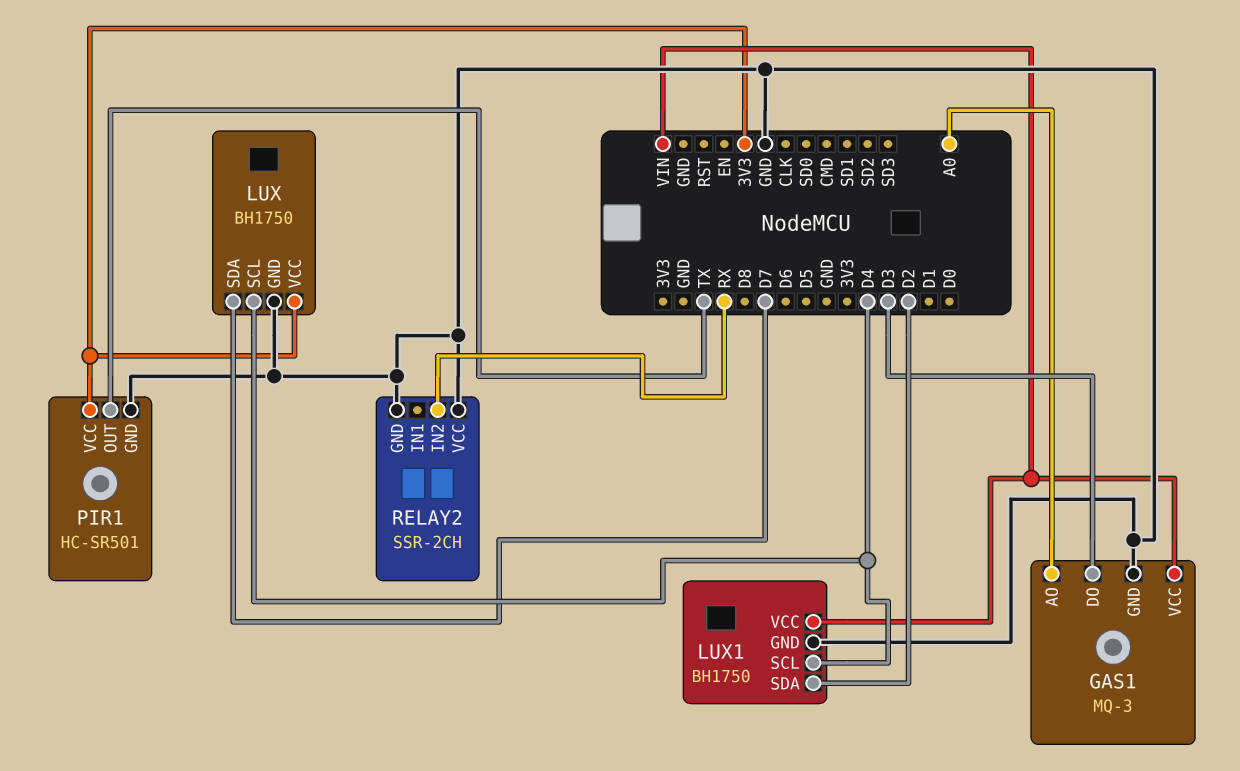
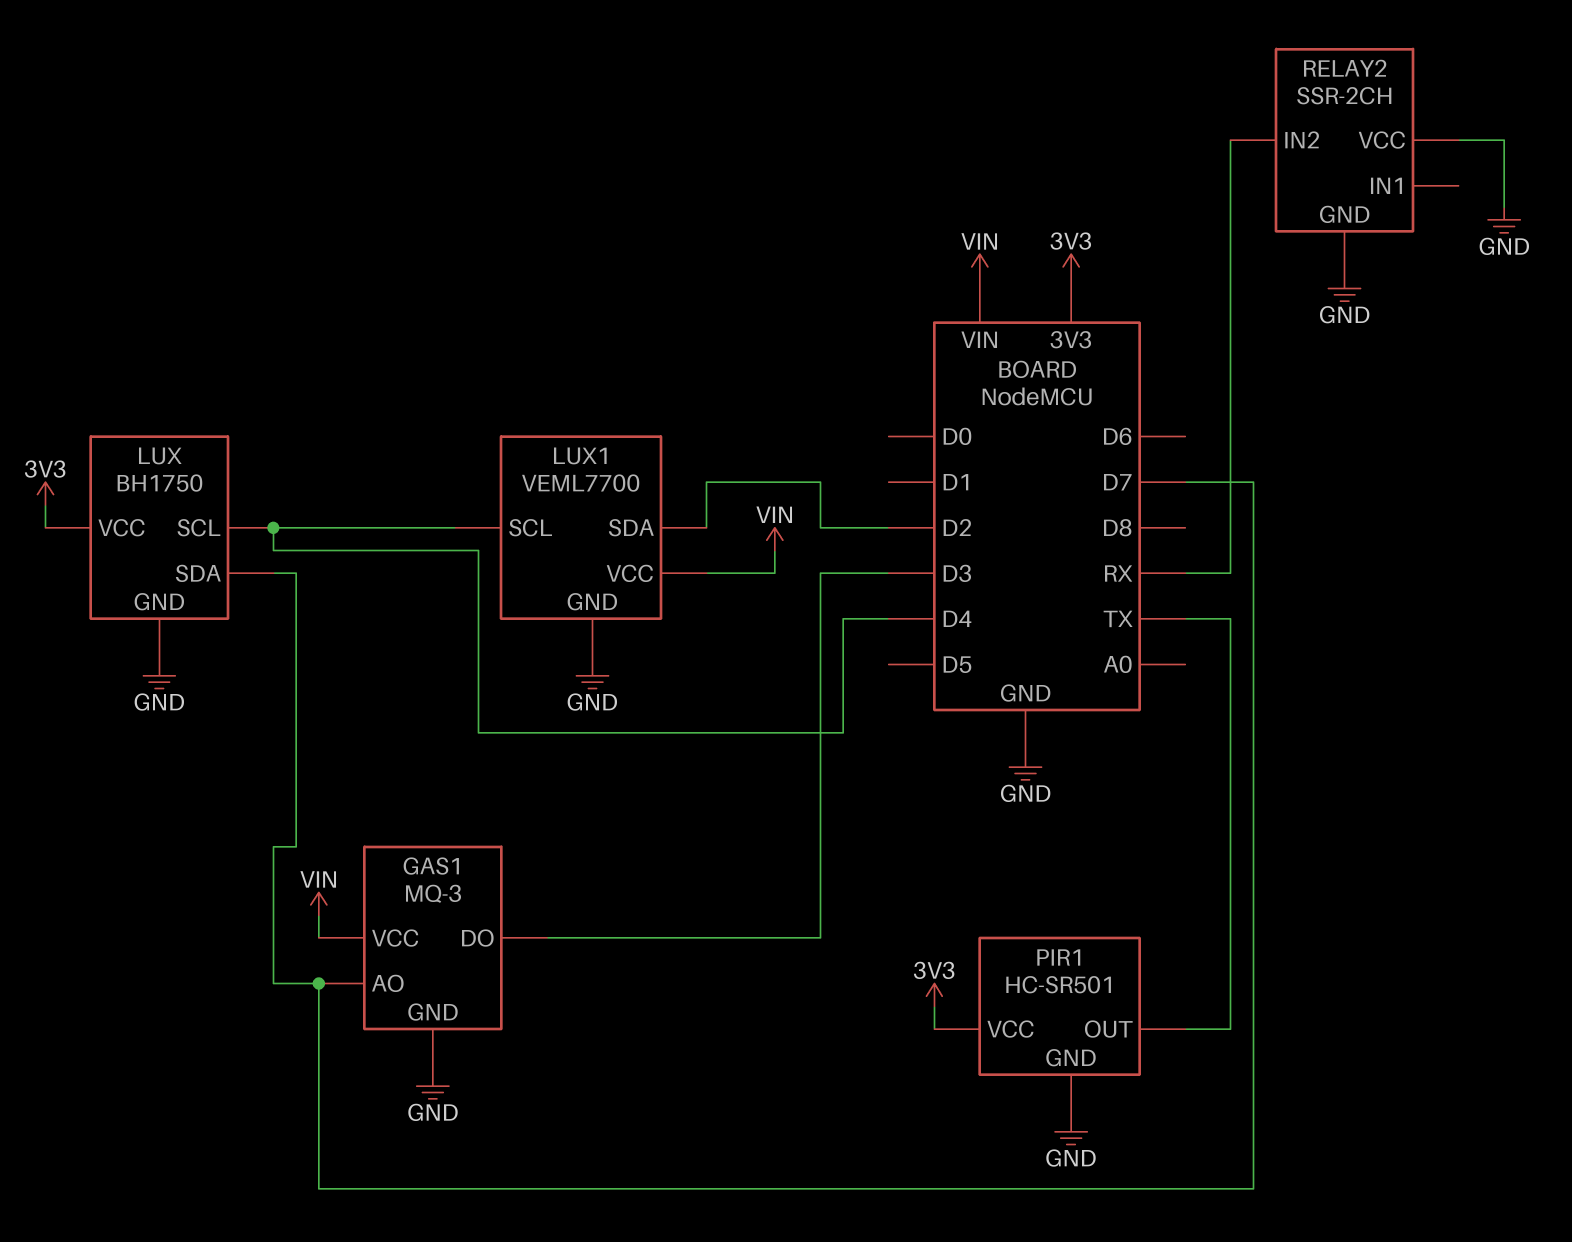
GAS1 pin AO: A0 -> D7
LUX1: BH1750 -> VEML7700

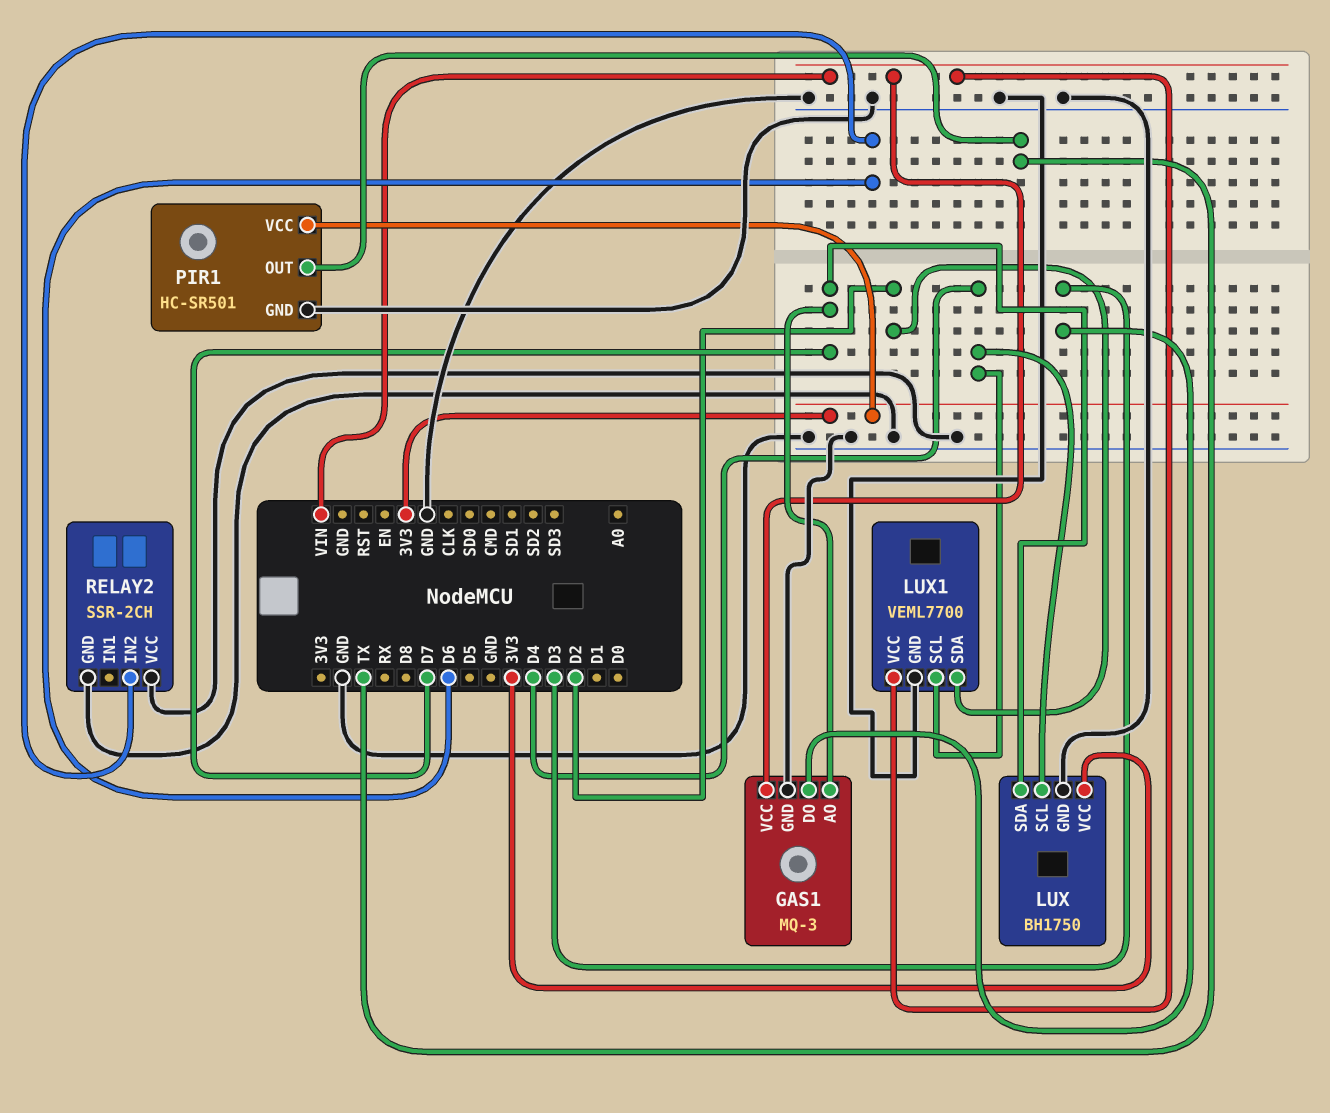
RELAY2 pin IN2: RX -> D6

